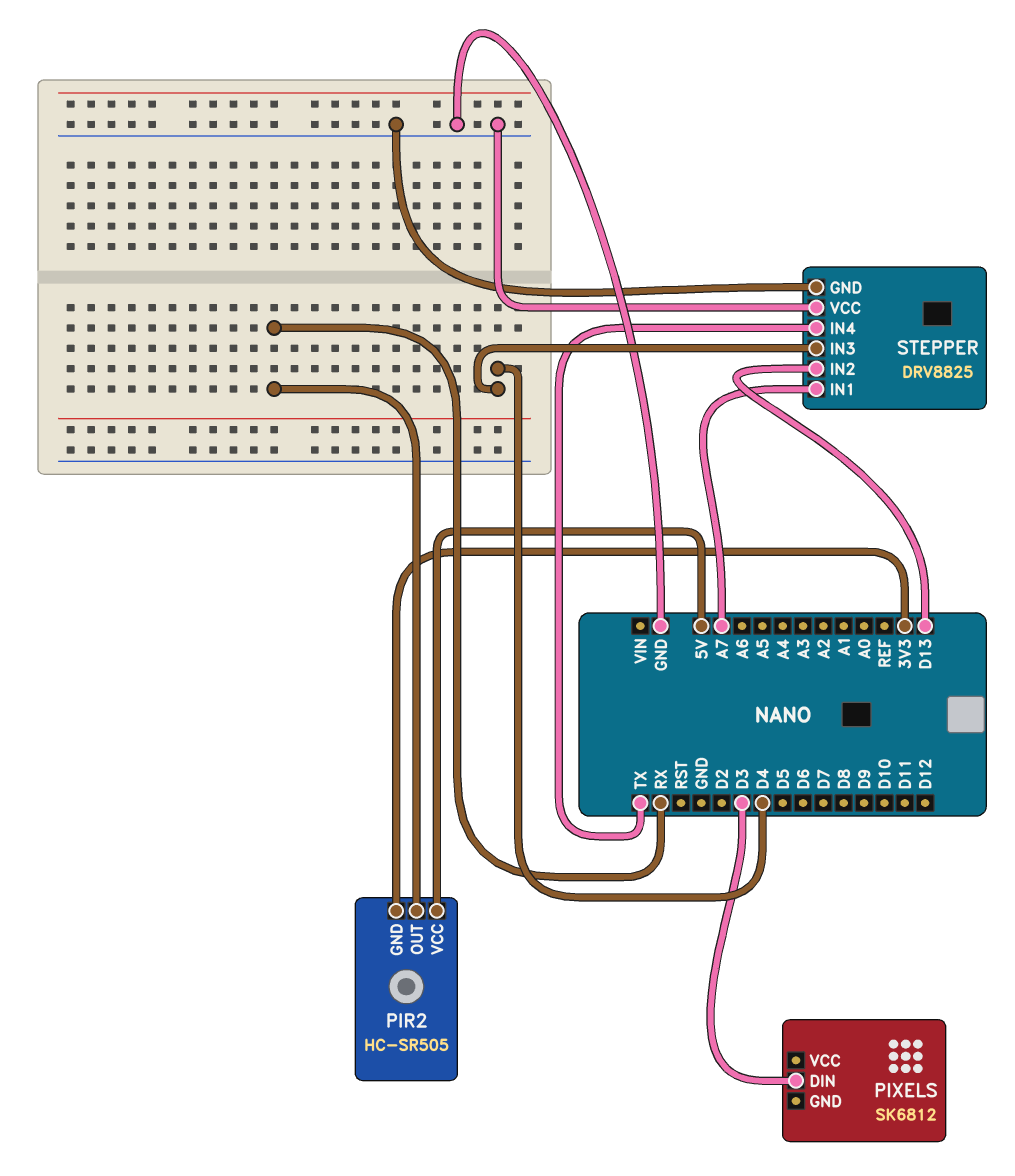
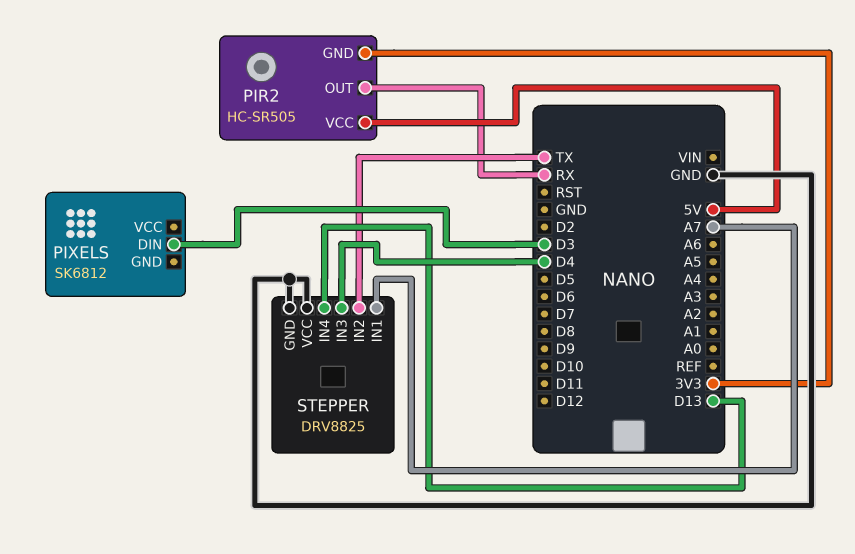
STEPPER pin IN2: D13 -> TX
STEPPER pin IN4: TX -> D13

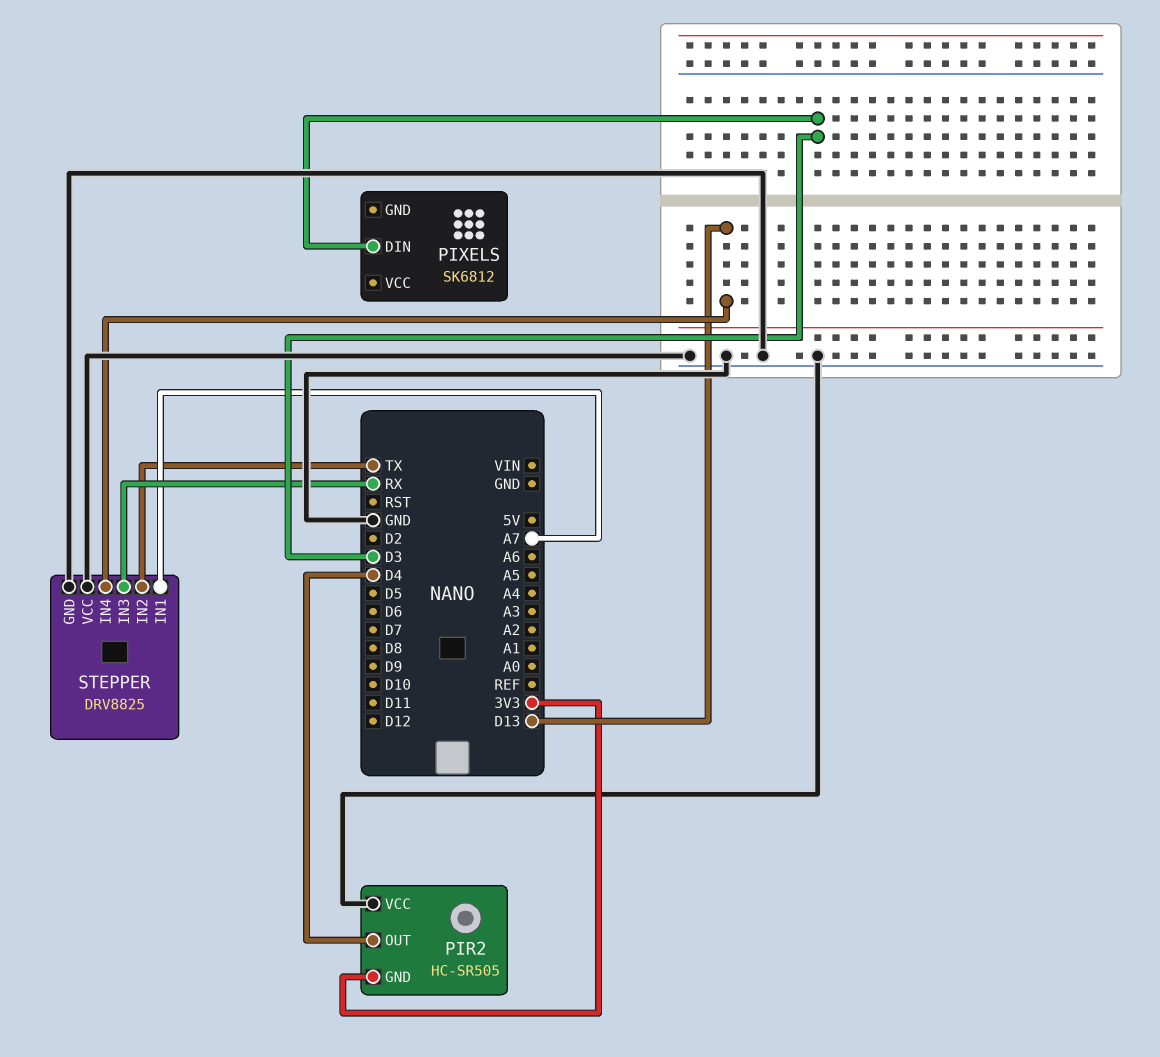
PIR2 pin OUT: RX -> D4
PIR2 pin VCC: 5V -> GND
STEPPER pin IN3: D4 -> RX

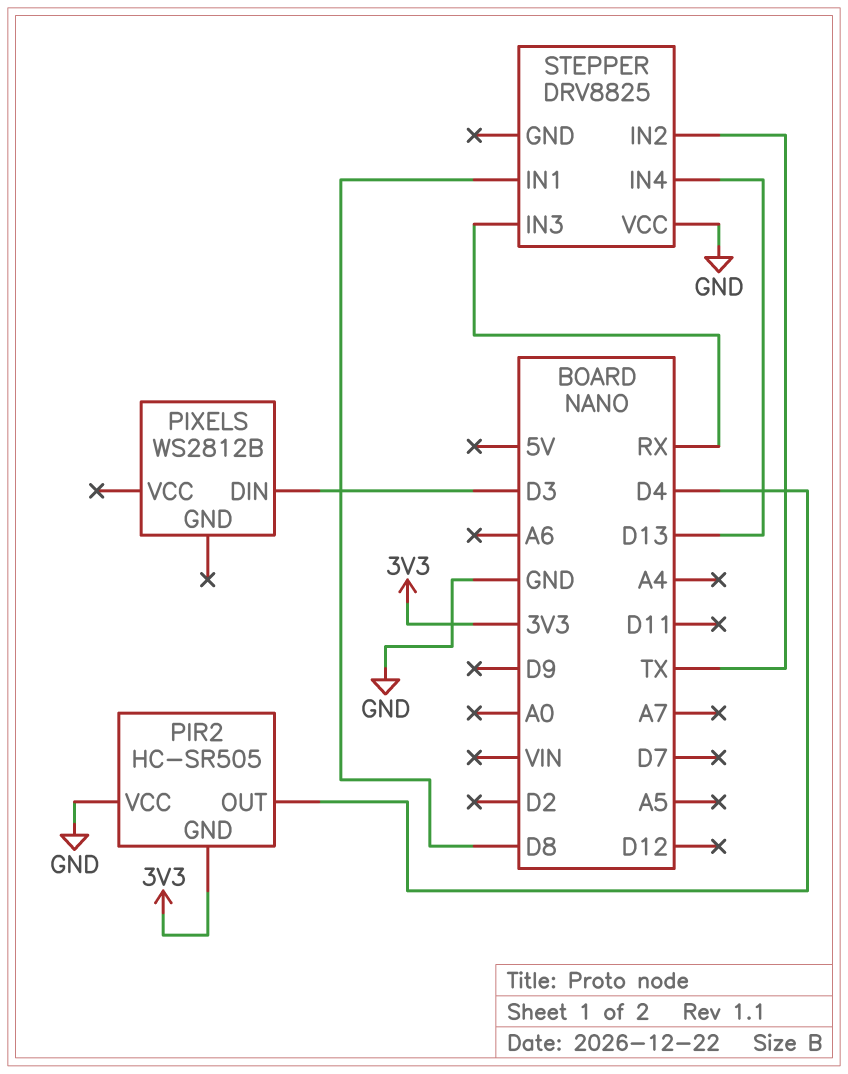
PIXELS: SK6812 -> WS2812B
STEPPER pin GND: GND -> none
STEPPER pin IN1: A7 -> D8

